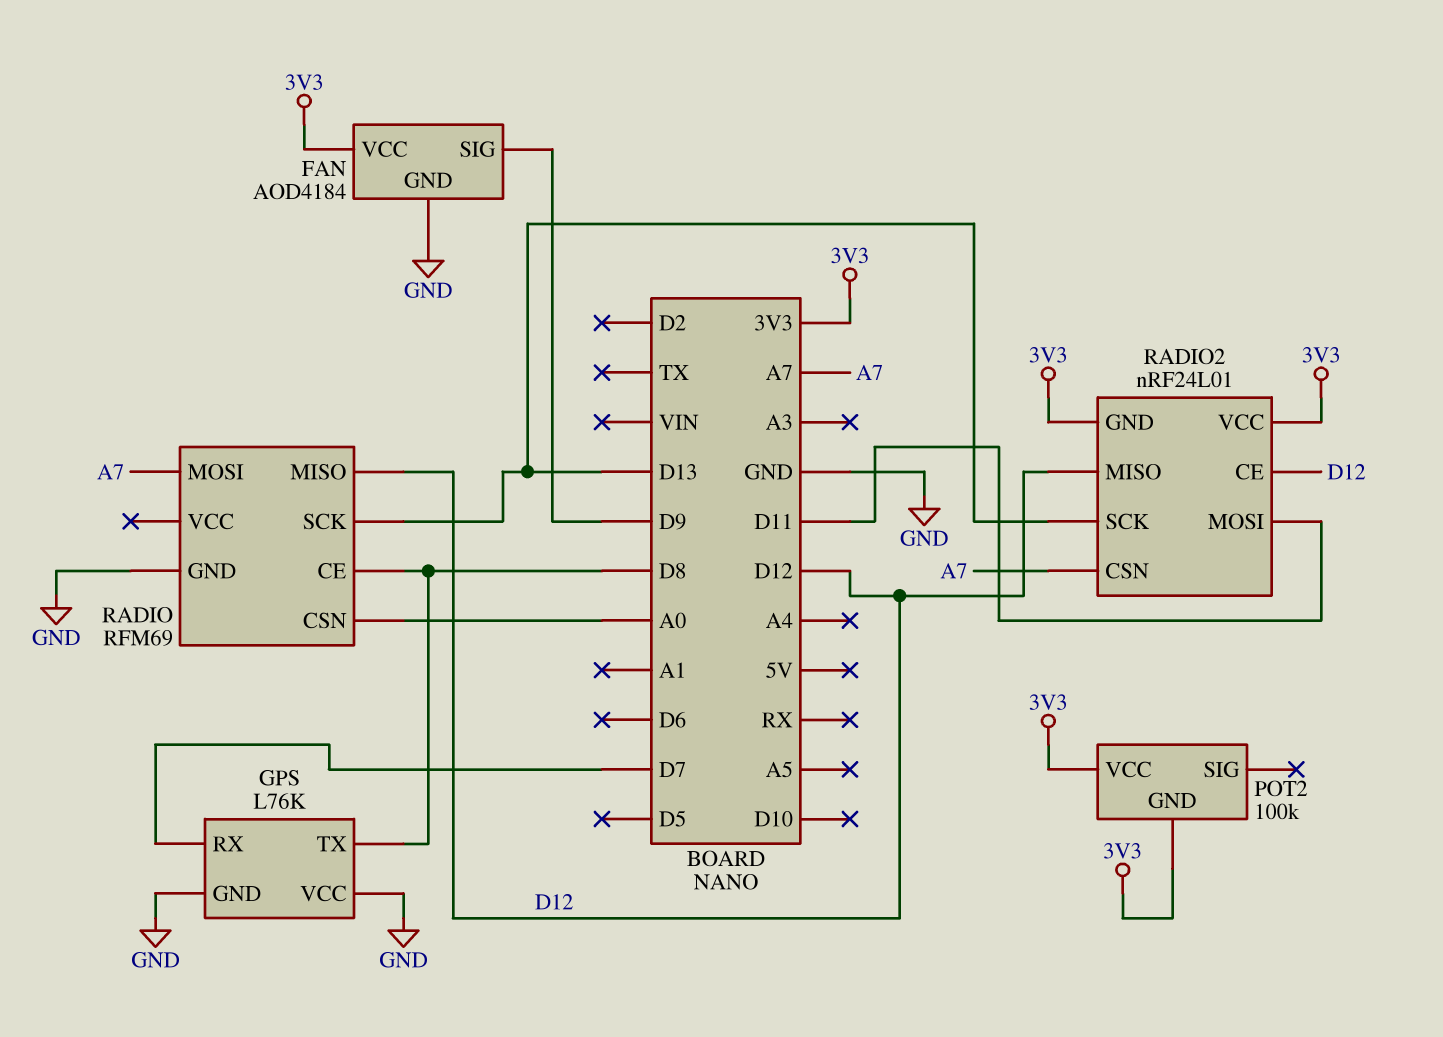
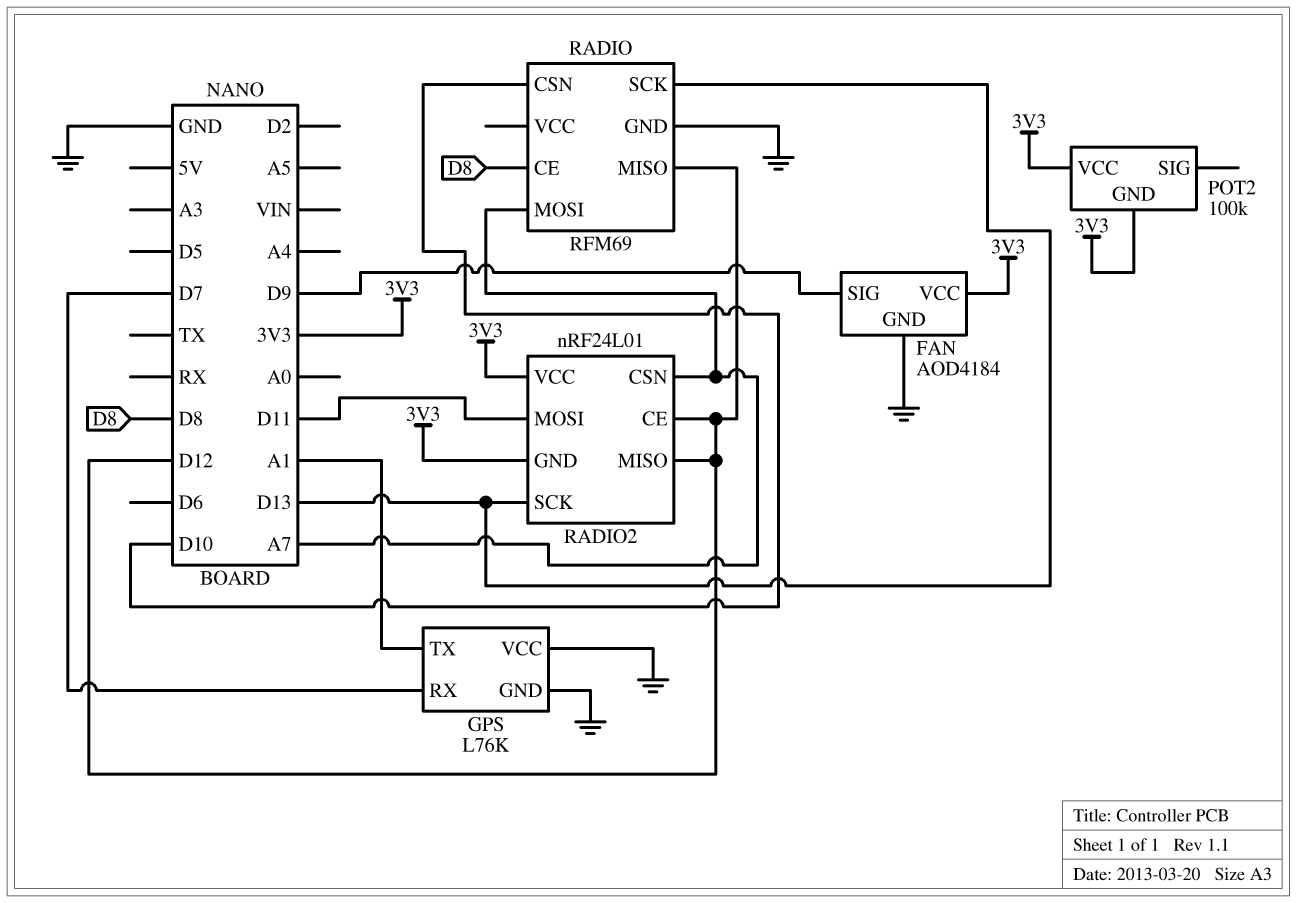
GPS pin TX: D8 -> A1
RADIO pin CSN: A0 -> D10

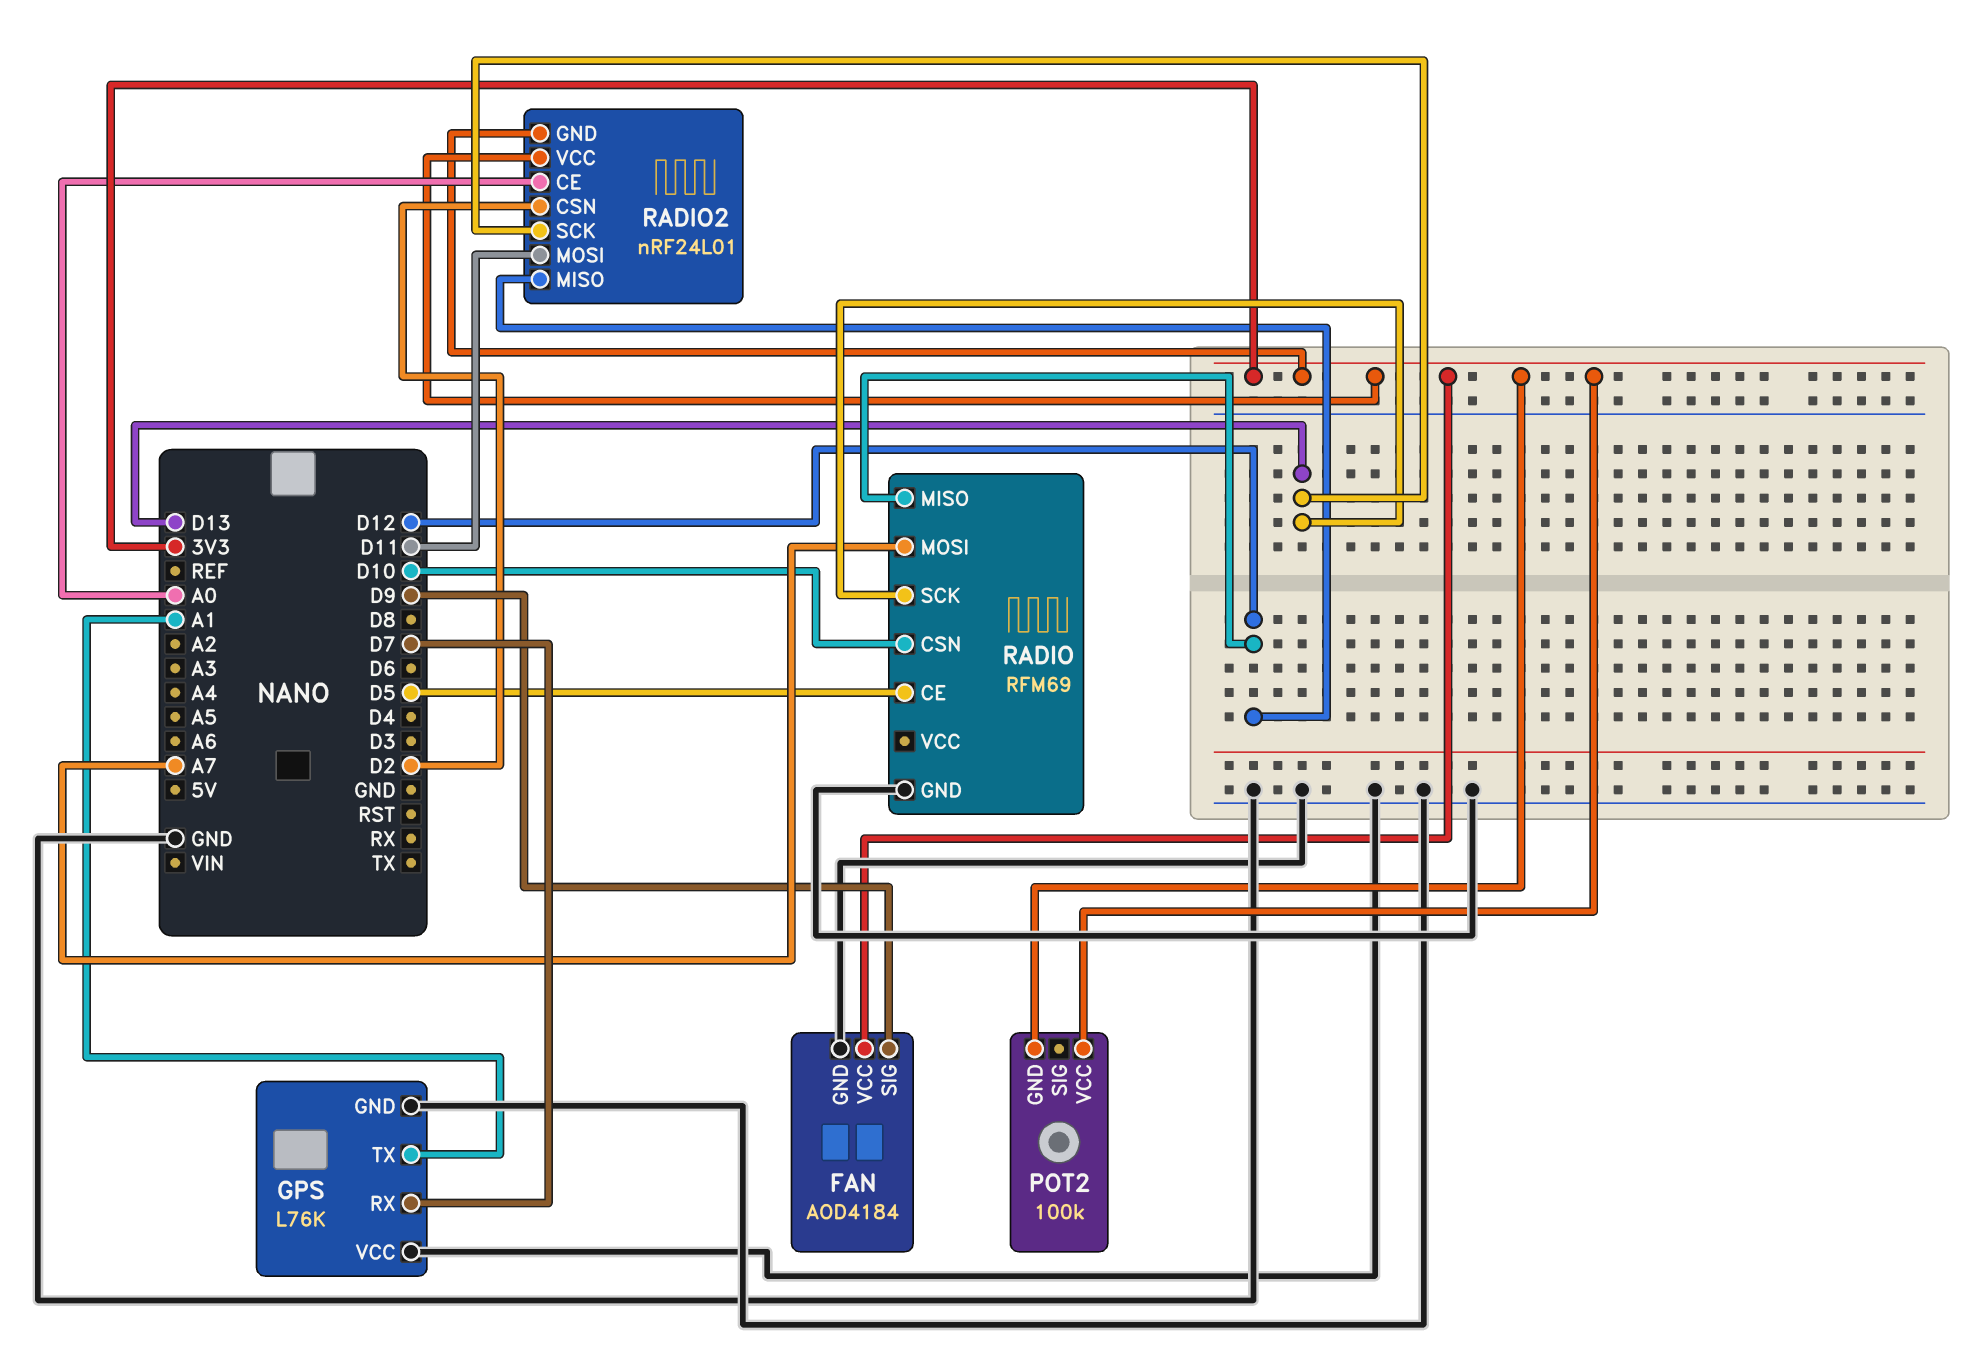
RADIO pin CE: D8 -> D5
RADIO2 pin CE: D12 -> A0
RADIO2 pin CSN: A7 -> D2

